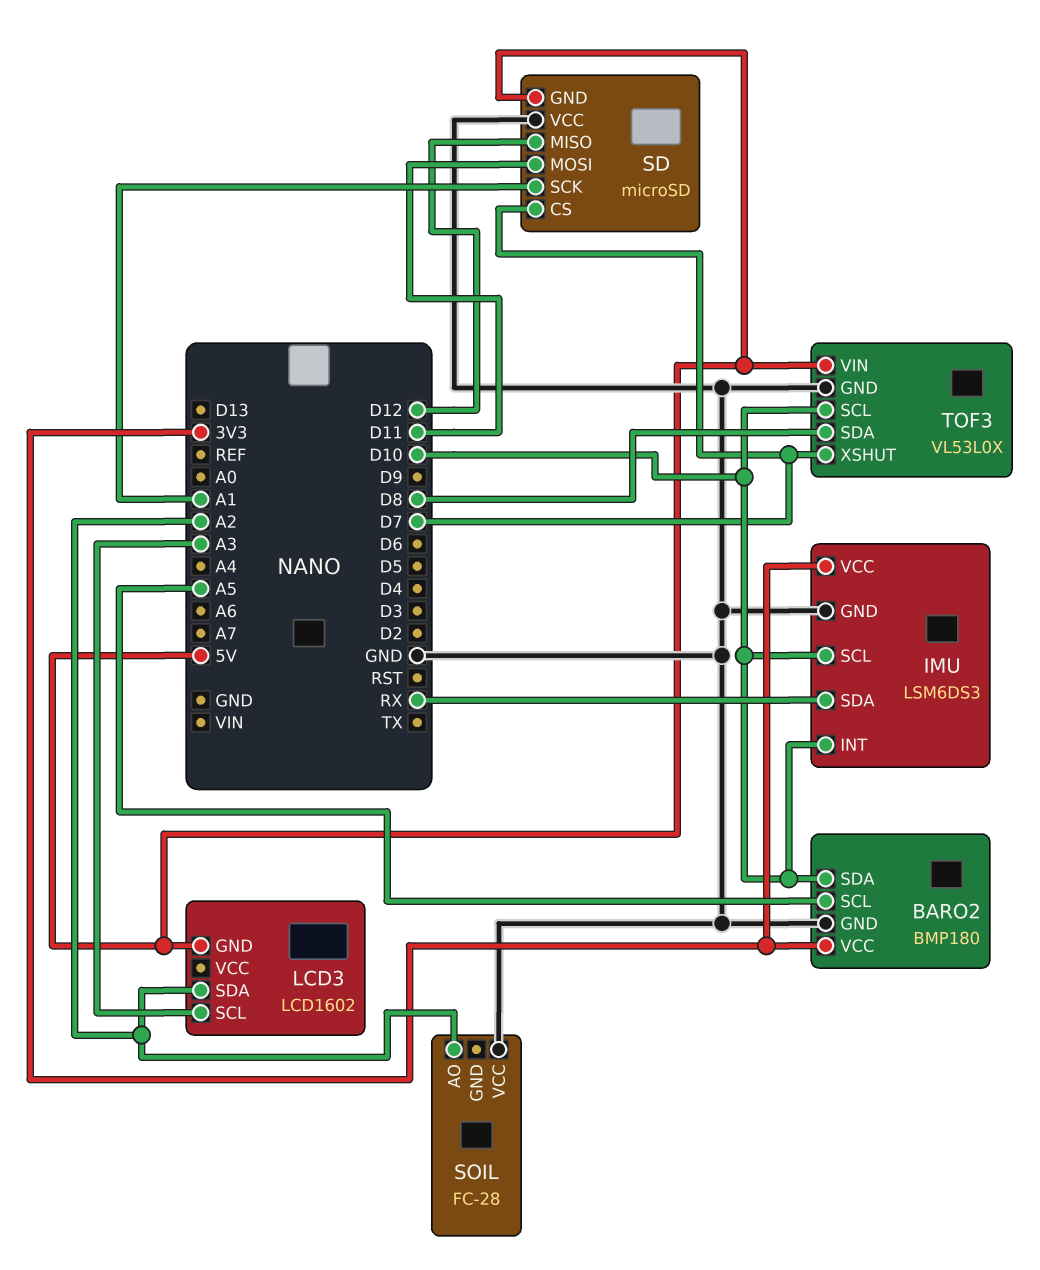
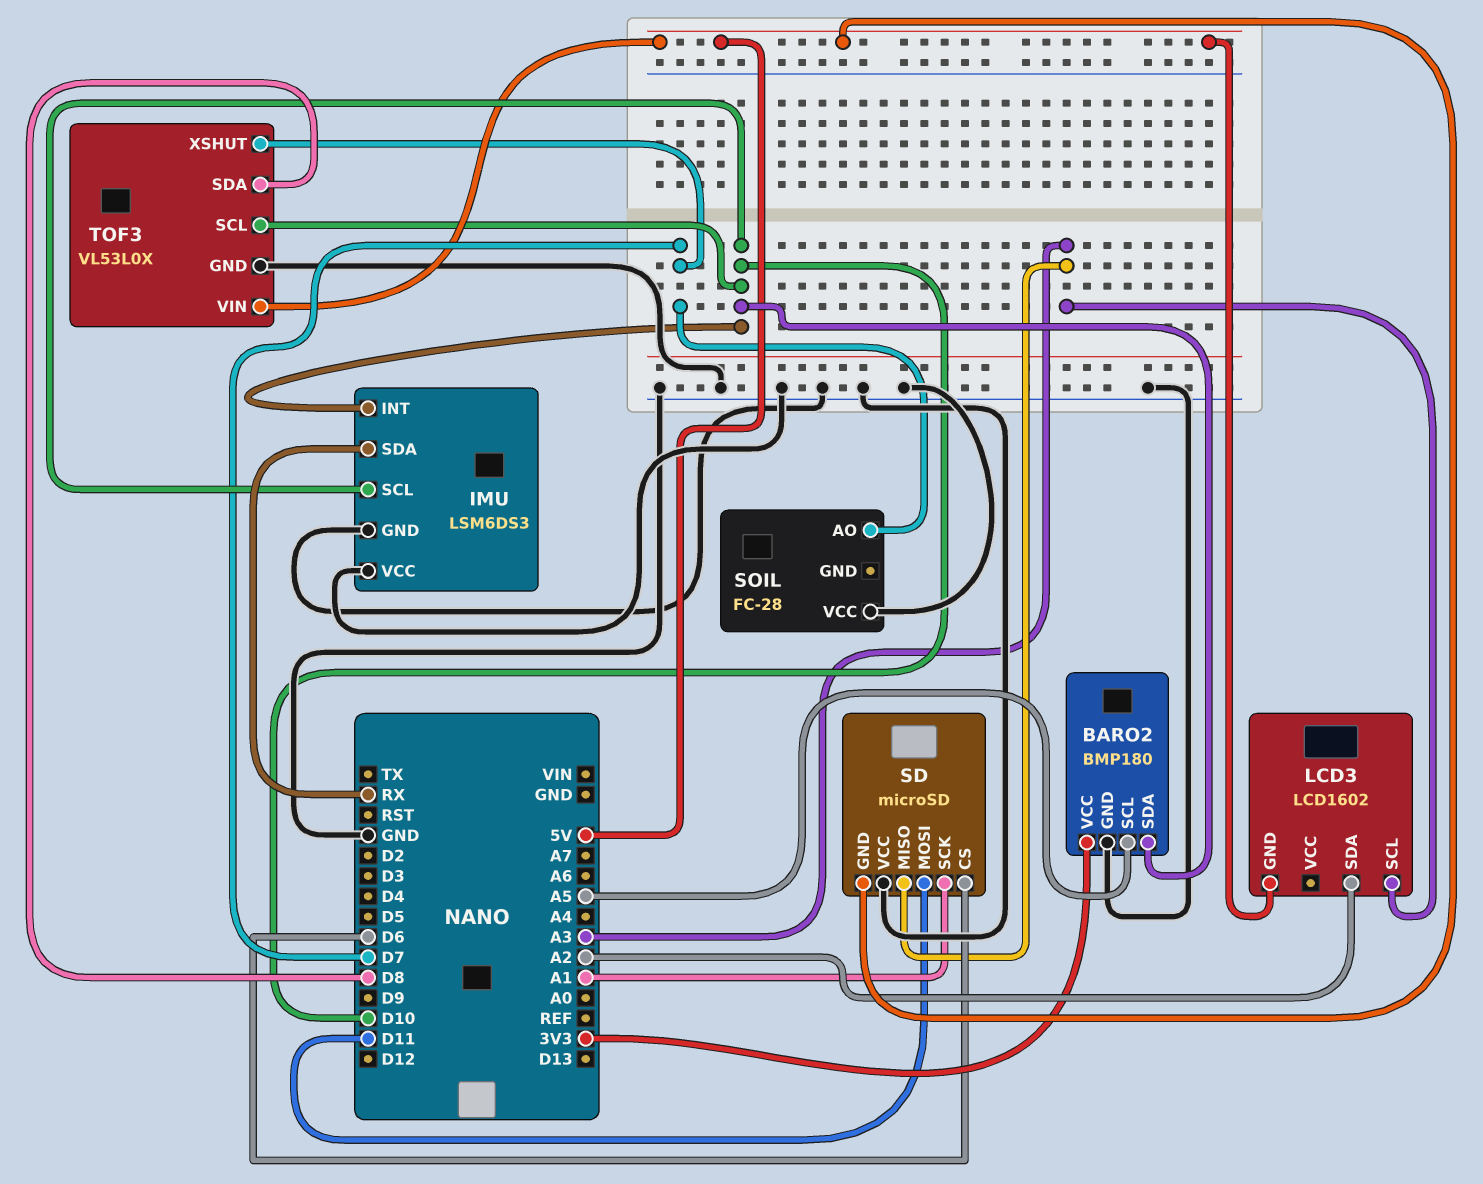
IMU pin VCC: 3V3 -> GND
SD pin CS: D7 -> D6
SD pin MISO: D12 -> A3
SOIL pin AO: A2 -> D7

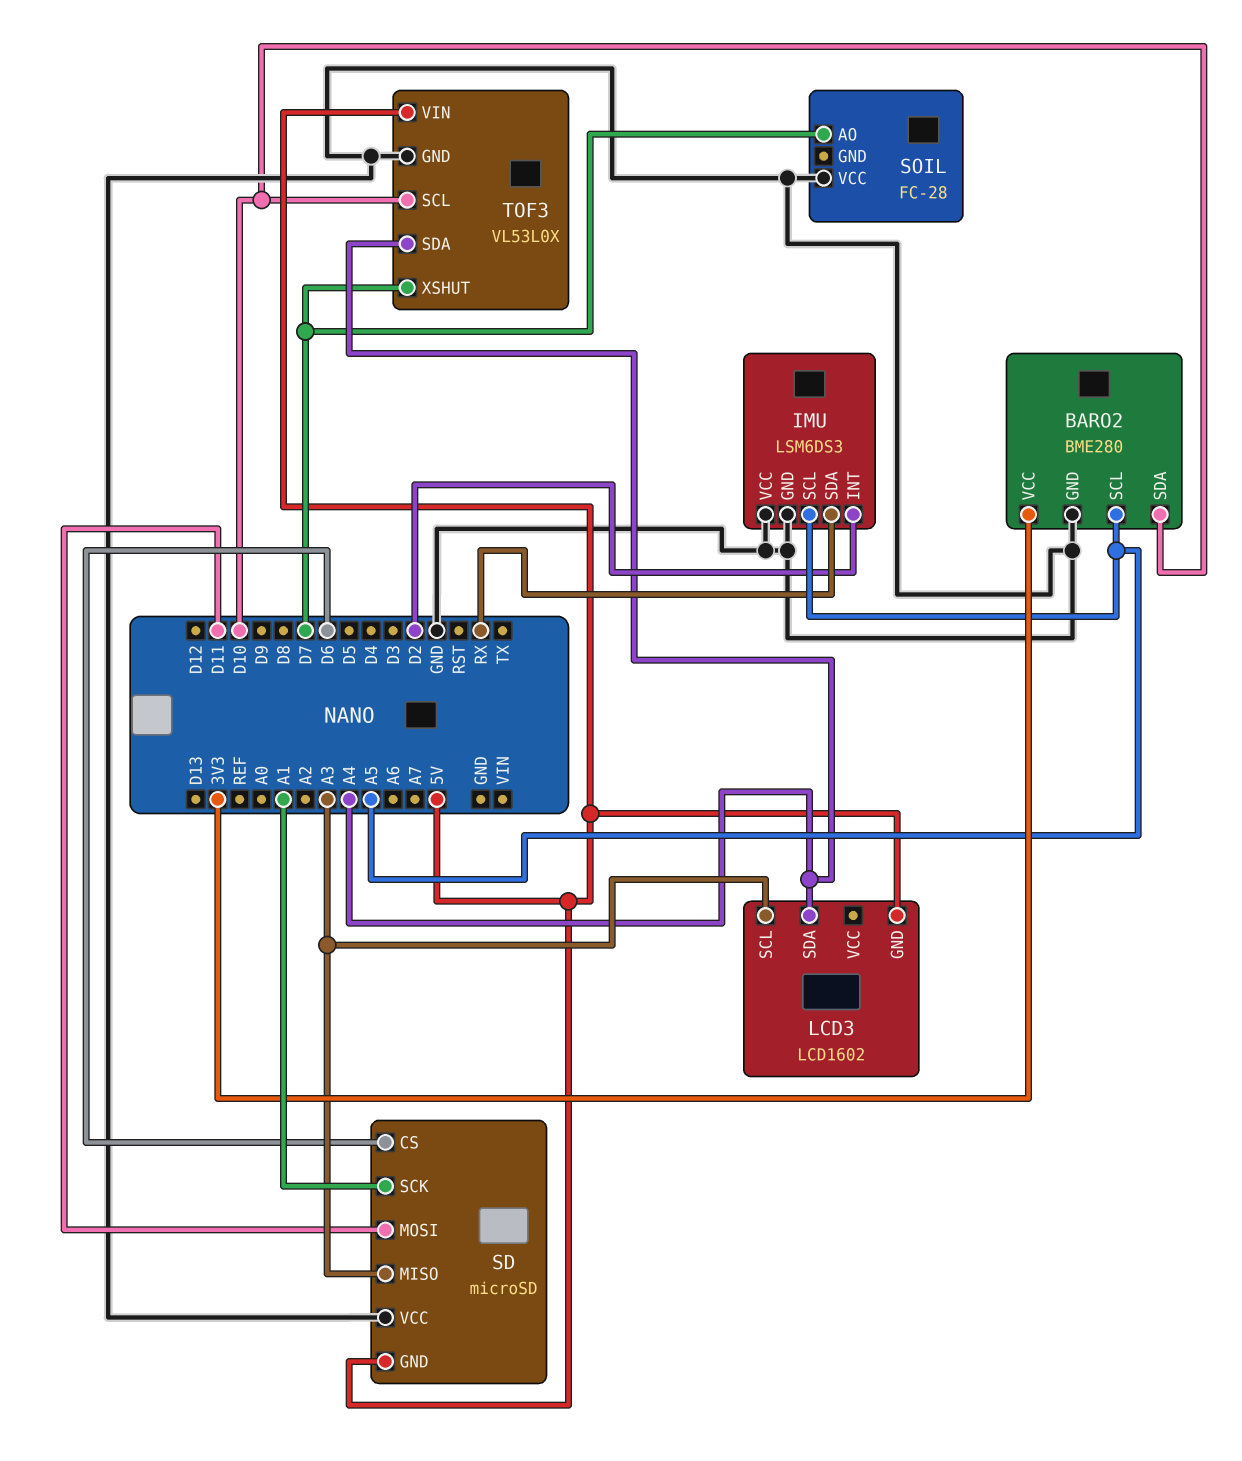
BARO2: BMP180 -> BME280
IMU pin INT: D10 -> D2
IMU pin SCL: D10 -> A5
LCD3 pin SDA: A2 -> A4
TOF3 pin SDA: D8 -> A4

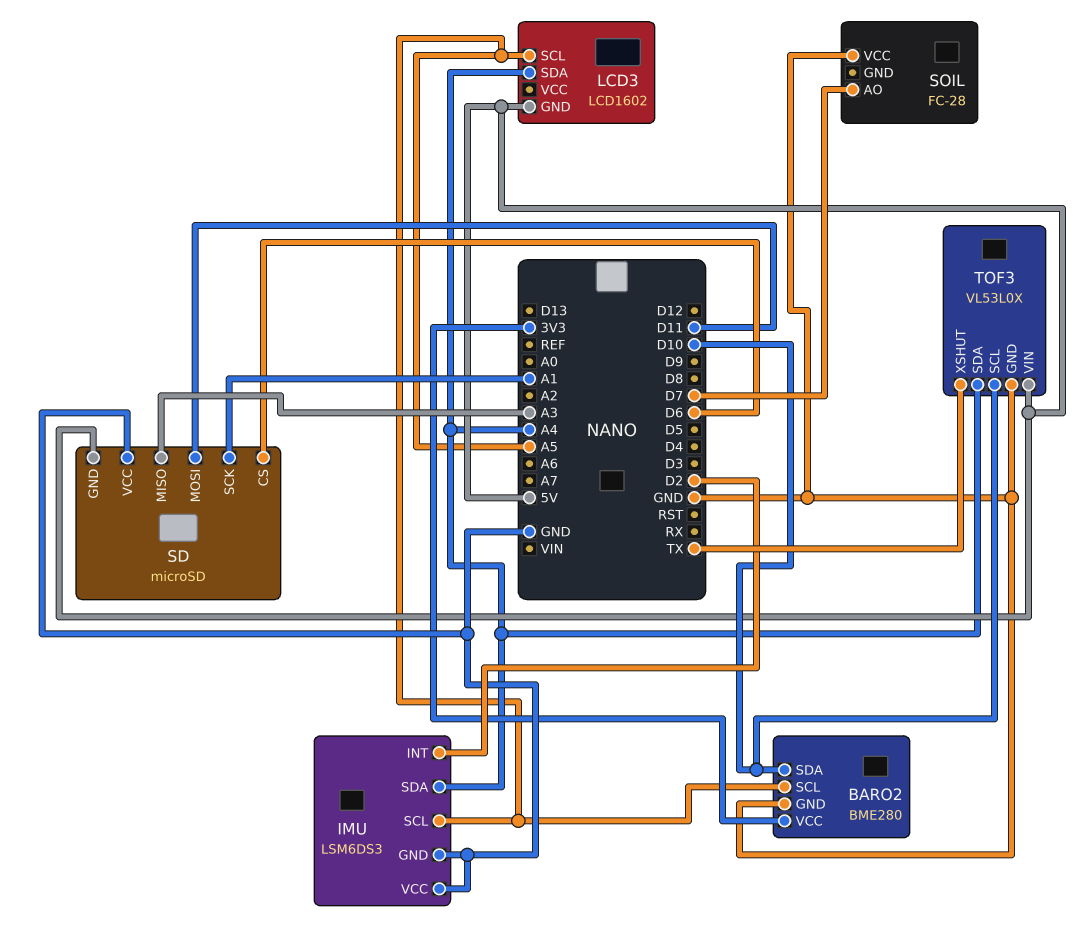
IMU pin SDA: RX -> A4
LCD3 pin SCL: A3 -> A5
TOF3 pin XSHUT: D7 -> TX

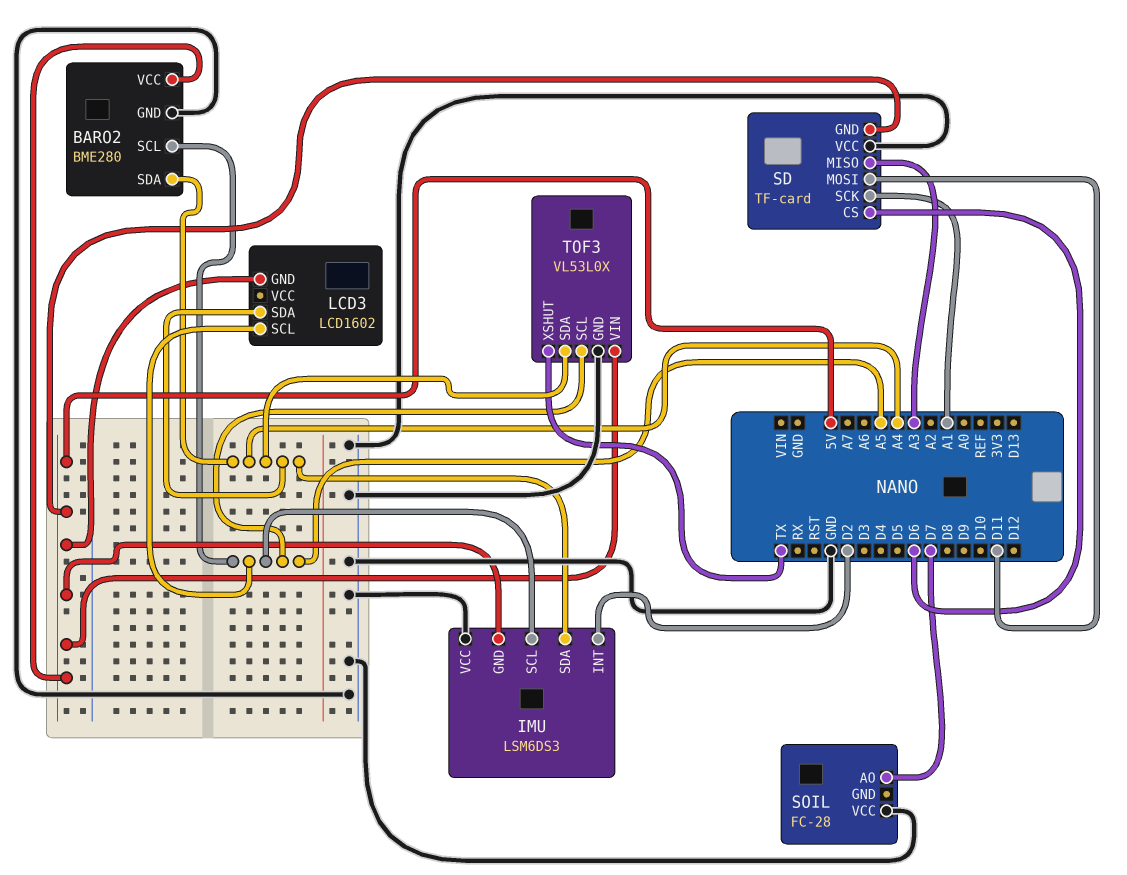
BARO2 pin SDA: D10 -> A4
BARO2 pin VCC: 3V3 -> 5V
IMU pin GND: GND -> 5V
SD: microSD -> TF-card
TOF3 pin SCL: D10 -> A5

